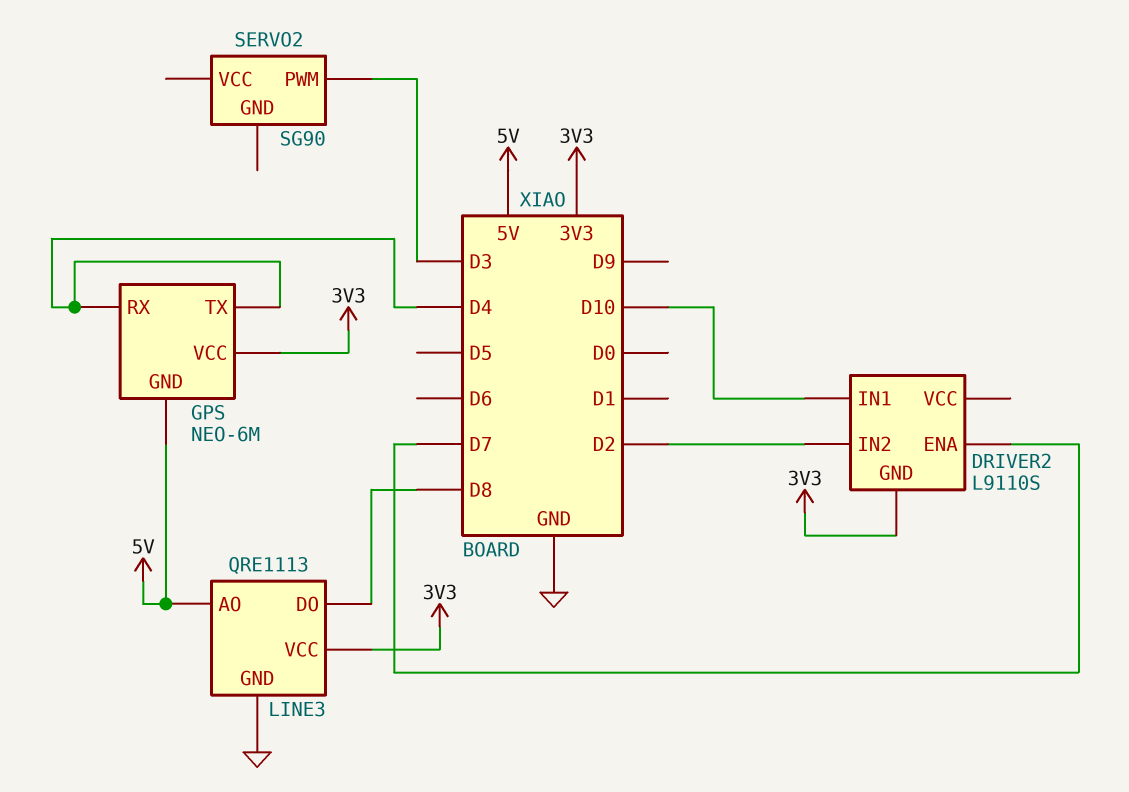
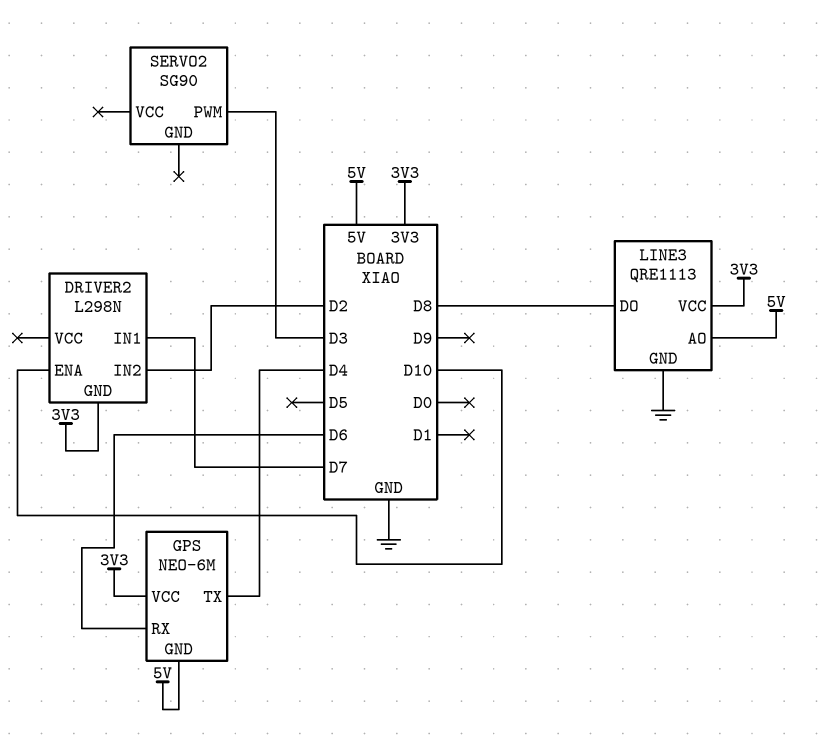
DRIVER2: L9110S -> L298N
DRIVER2 pin ENA: D7 -> D10
DRIVER2 pin IN1: D10 -> D7
GPS pin RX: D4 -> D6

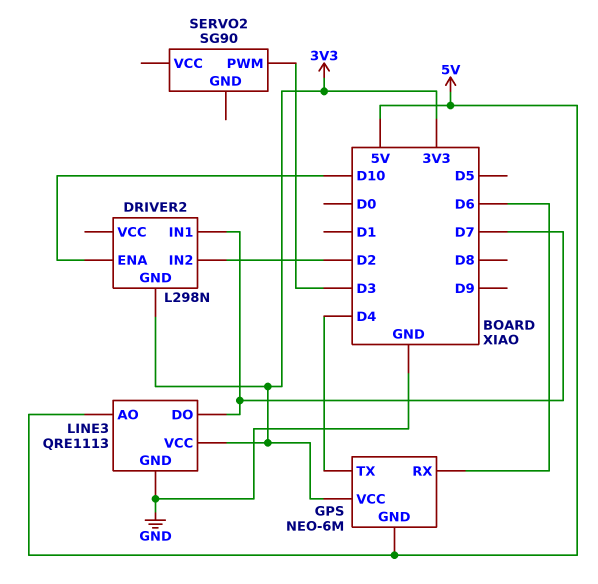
LINE3 pin DO: D8 -> D7

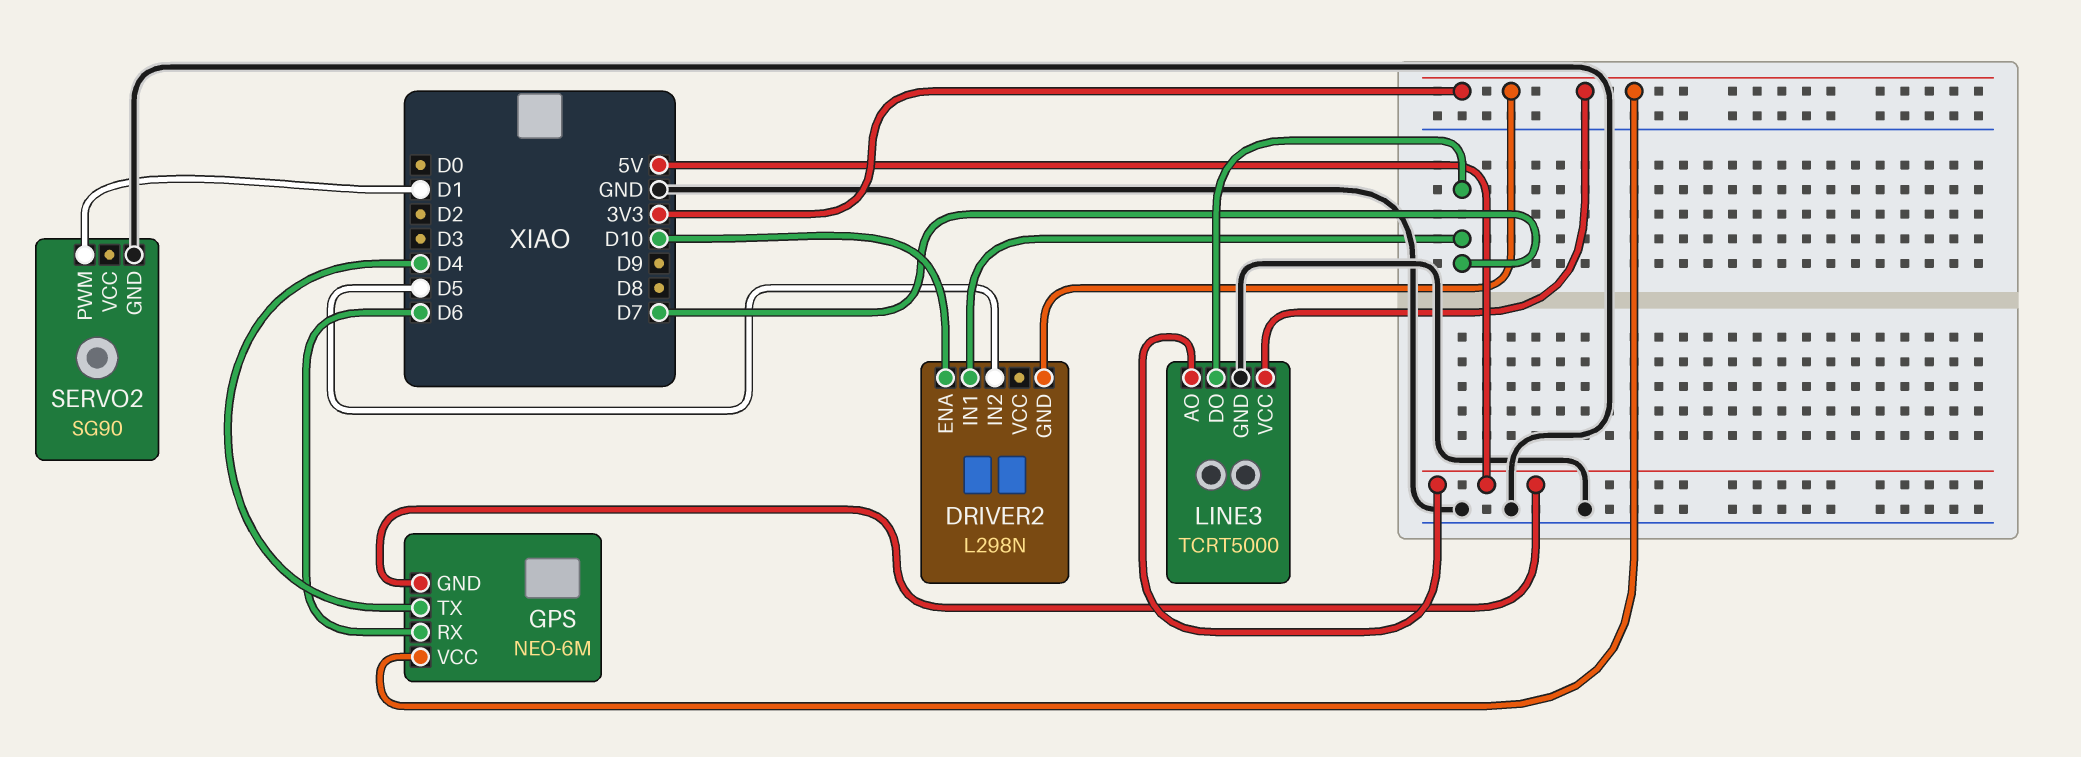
DRIVER2 pin IN2: D2 -> D5
LINE3: QRE1113 -> TCRT5000
SERVO2 pin GND: none -> GND
SERVO2 pin PWM: D3 -> D1

